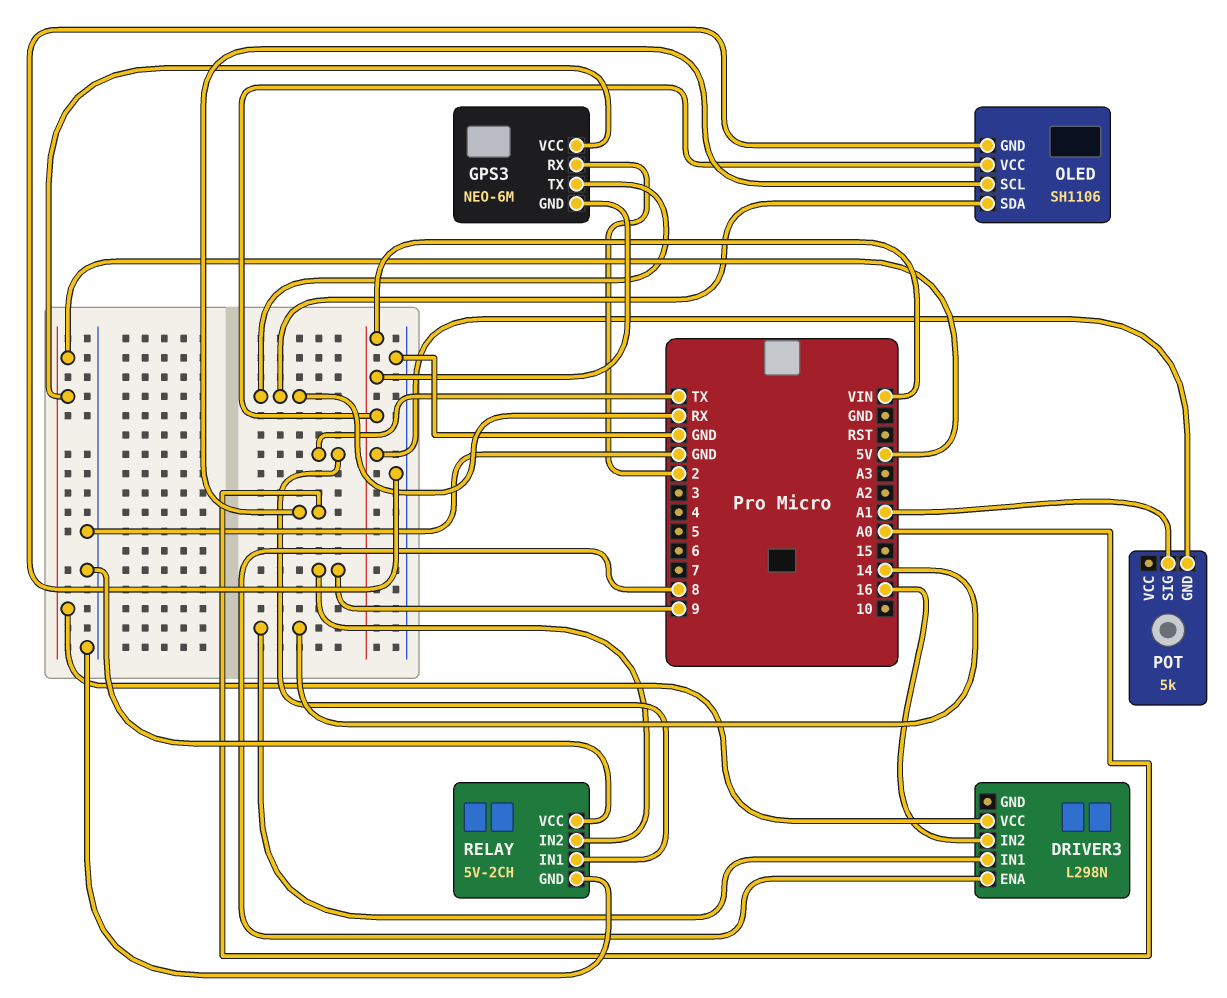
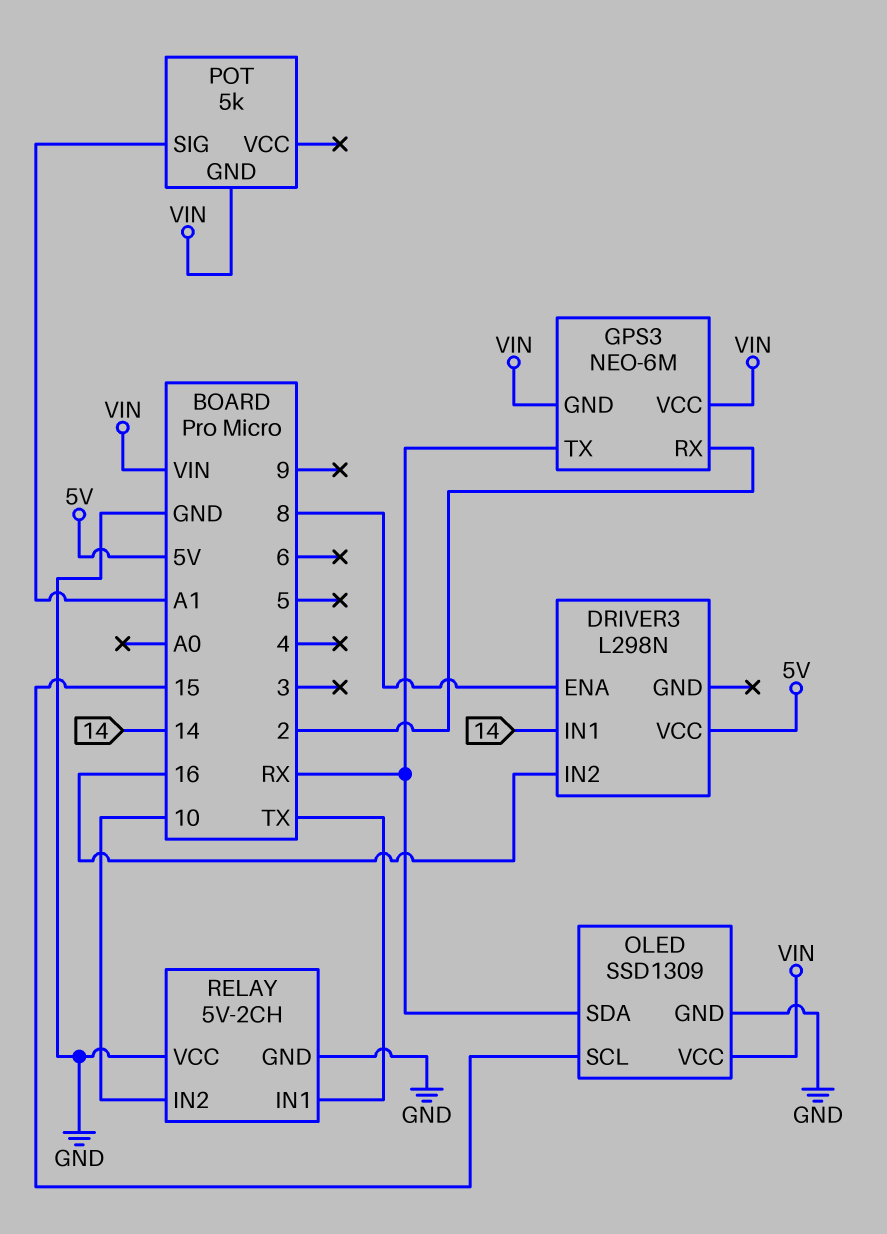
GPS3 pin VCC: 5V -> VIN
OLED: SH1106 -> SSD1309
OLED pin SCL: A0 -> 15
RELAY pin IN2: 9 -> 10

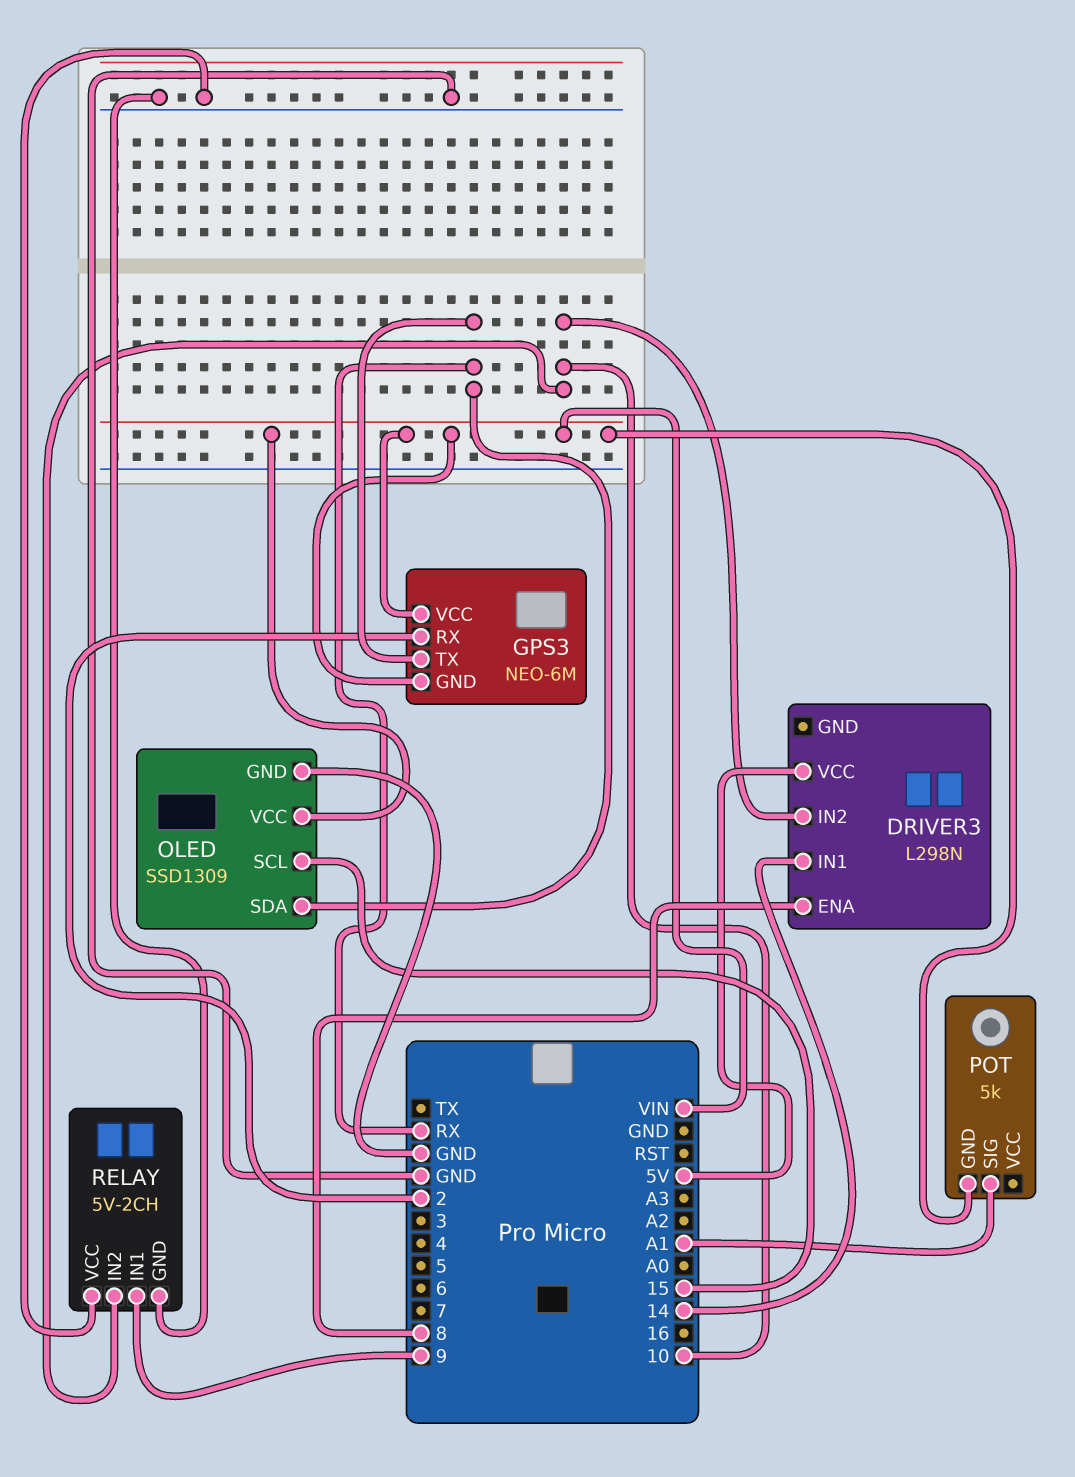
DRIVER3 pin IN2: 16 -> 10
RELAY pin IN1: TX -> 9

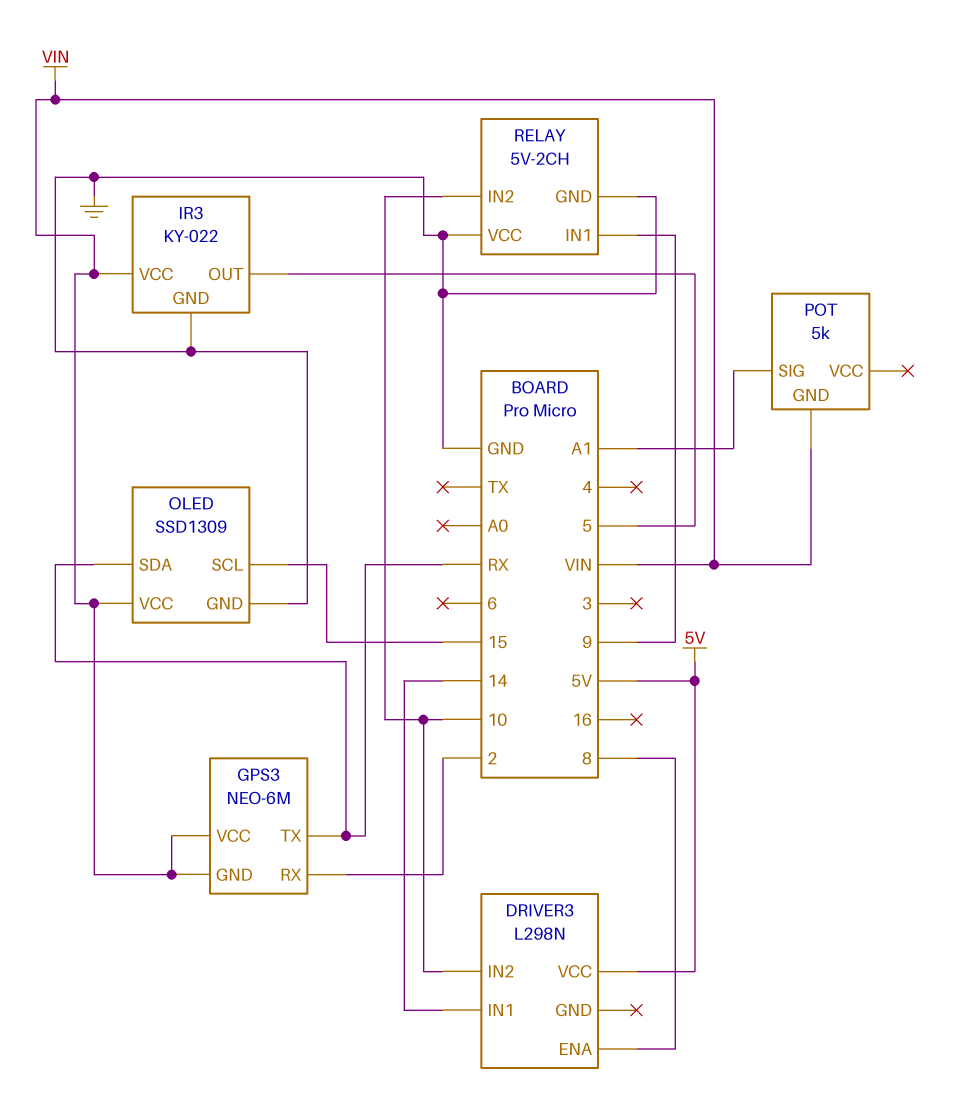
IR3: none -> KY-022
IR3 pin GND: none -> GND
IR3 pin OUT: none -> 5
IR3 pin VCC: none -> VIN

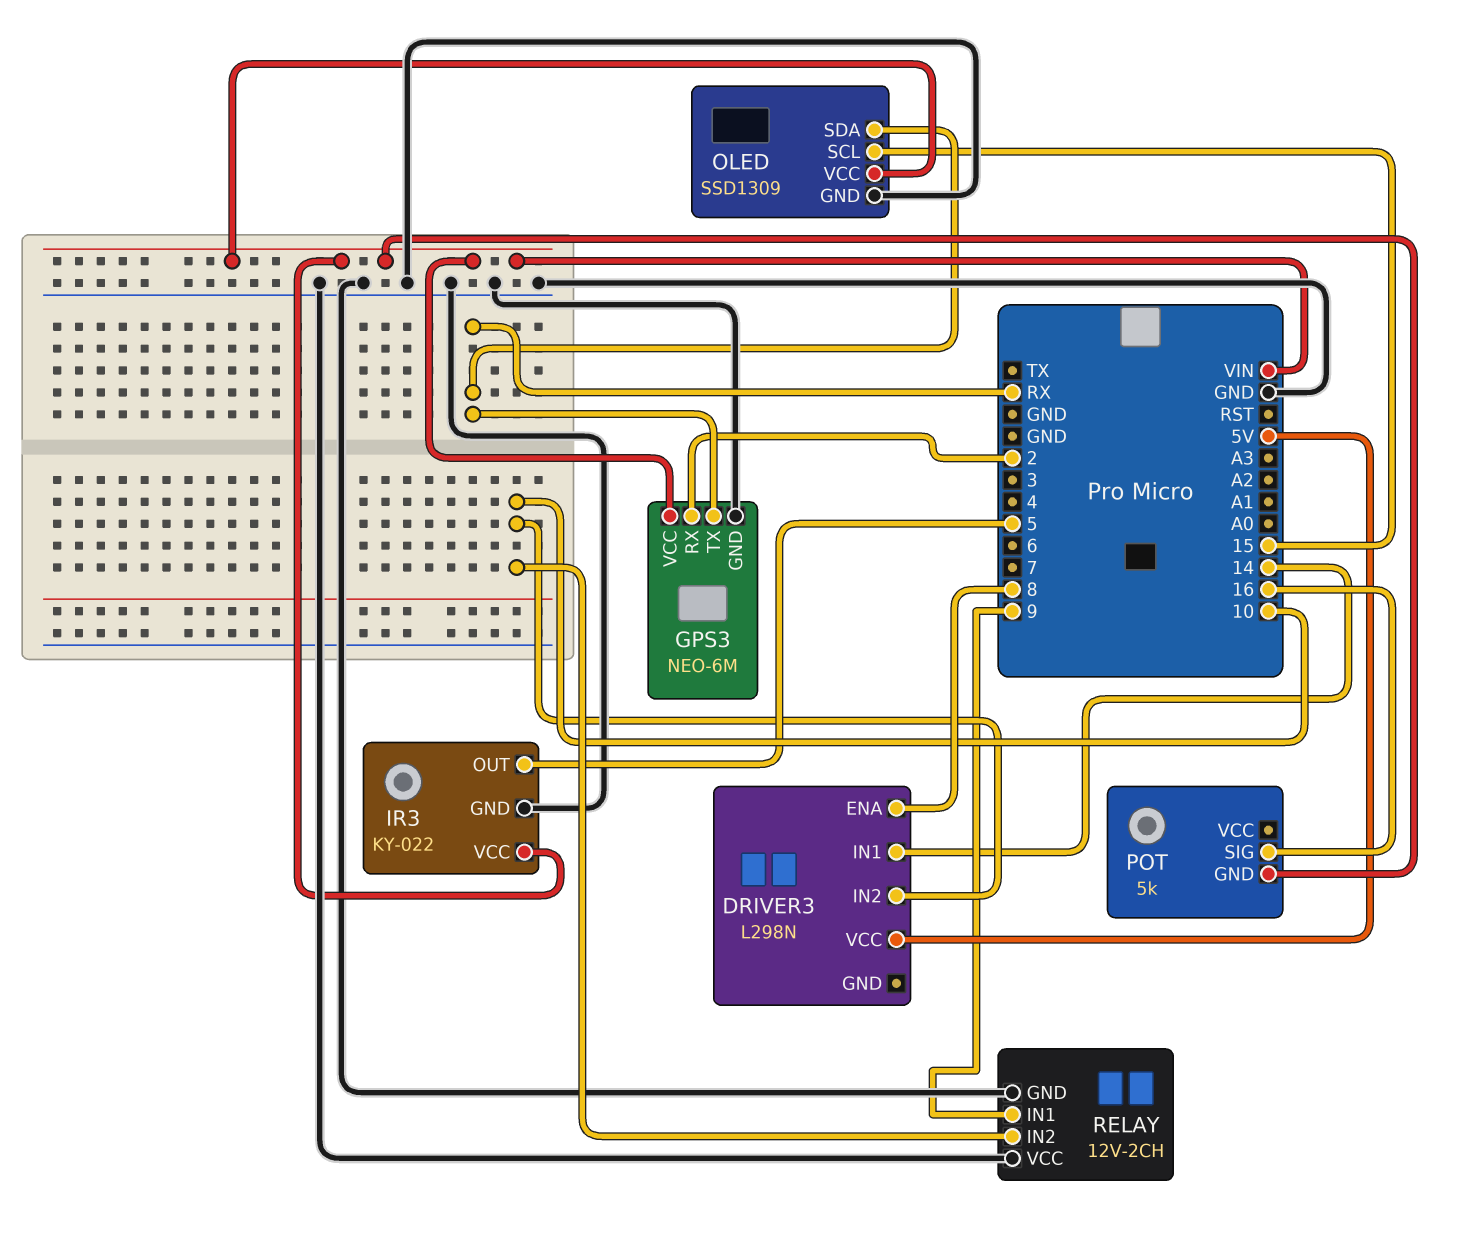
GPS3 pin GND: VIN -> GND
POT pin SIG: A1 -> 16
RELAY: 5V-2CH -> 12V-2CH

